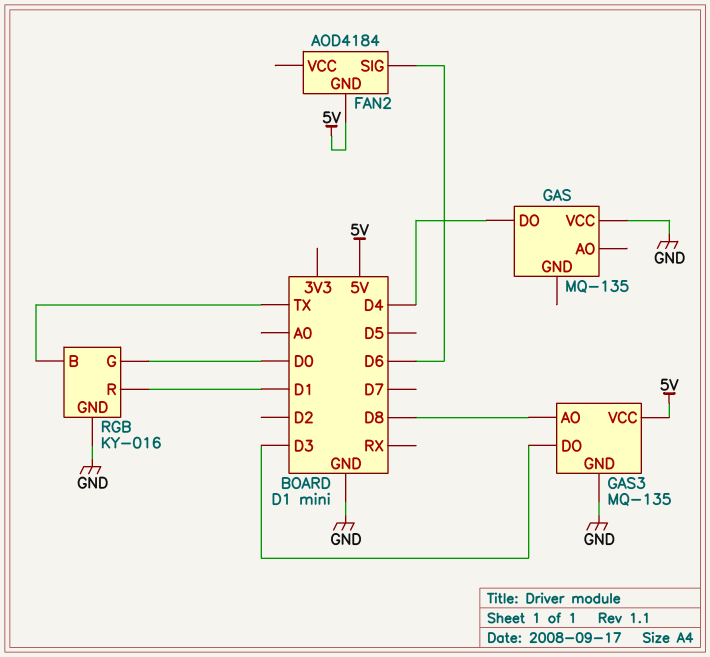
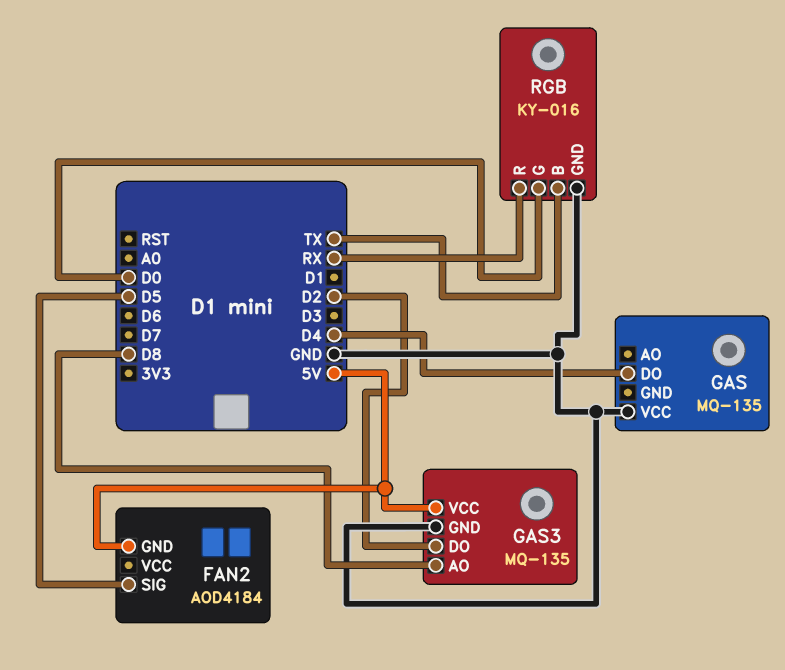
FAN2 pin SIG: D6 -> D5
GAS3 pin DO: D3 -> D2
RGB pin R: D1 -> RX

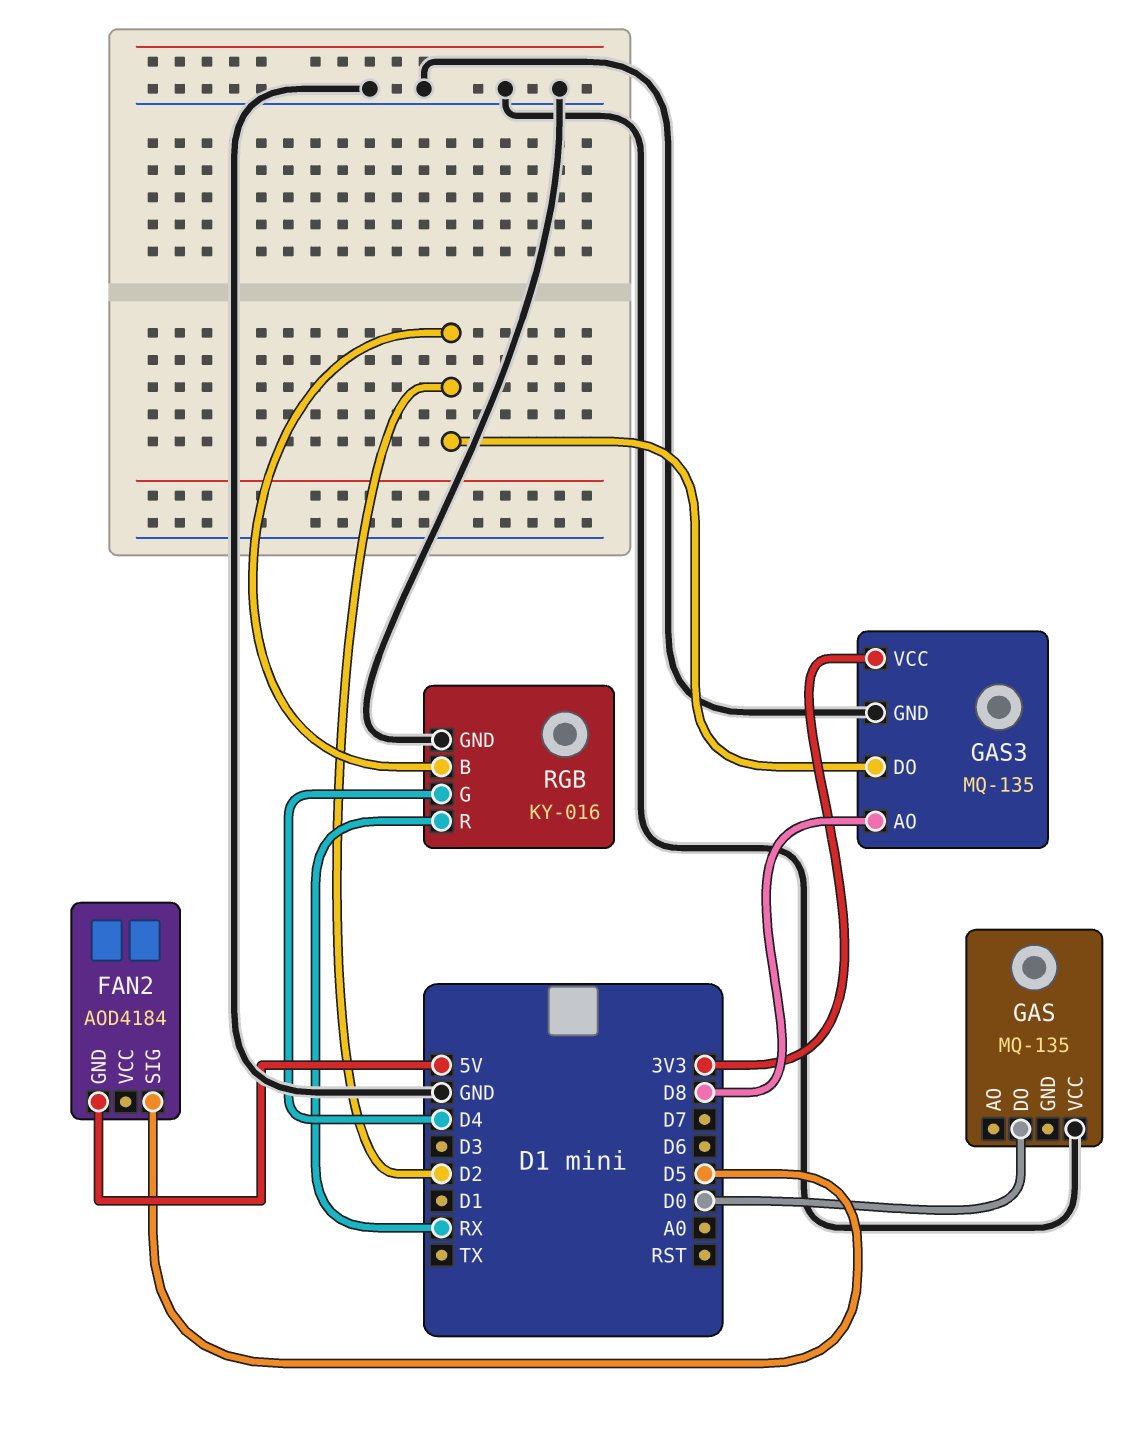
GAS pin DO: D4 -> D0
GAS3 pin VCC: 5V -> 3V3
RGB pin B: TX -> D2
RGB pin G: D0 -> D4

